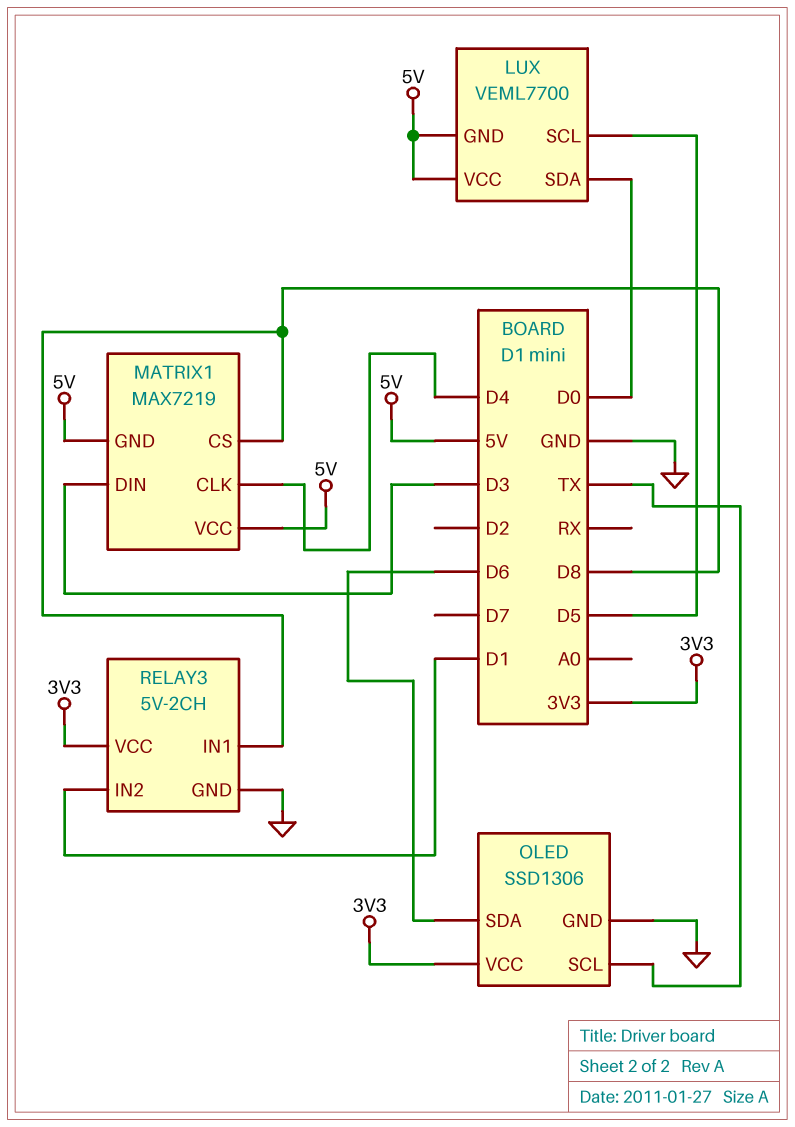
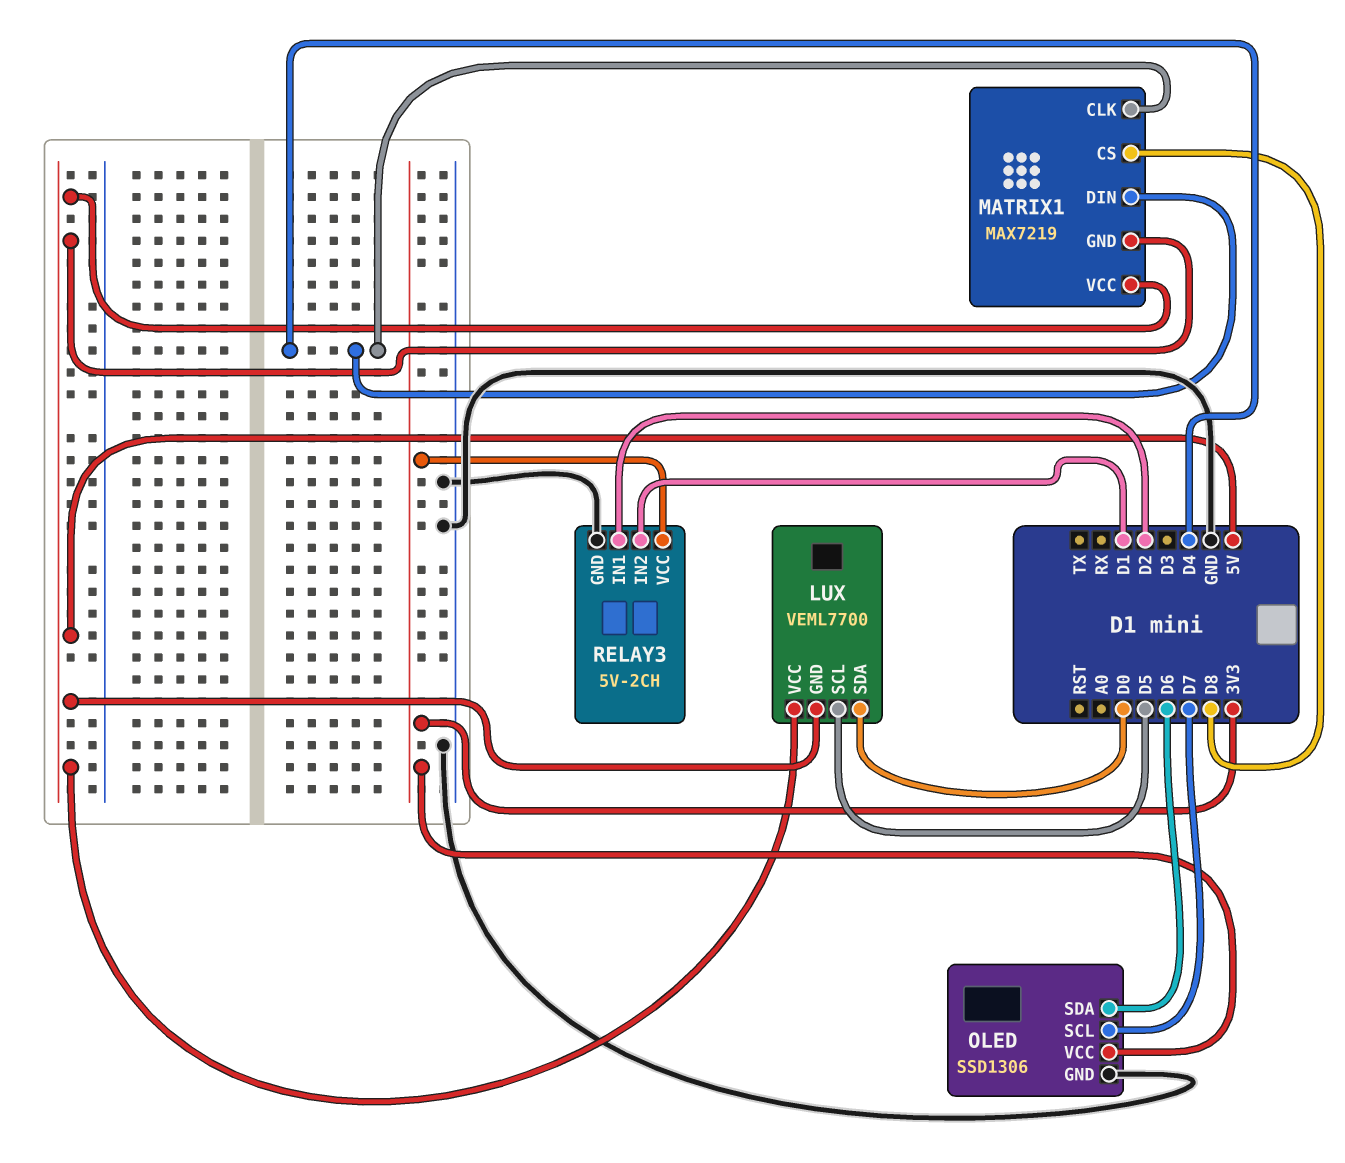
MATRIX1 pin DIN: D3 -> D4
OLED pin SCL: TX -> D7
RELAY3 pin IN1: D8 -> D2

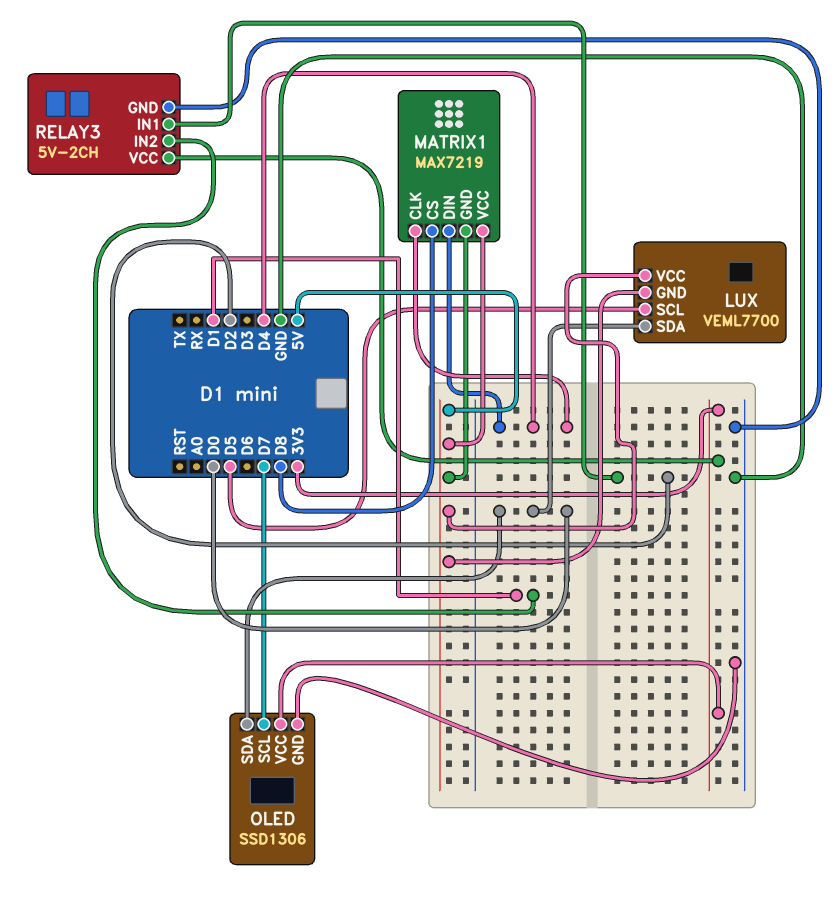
OLED pin SDA: D6 -> D0

